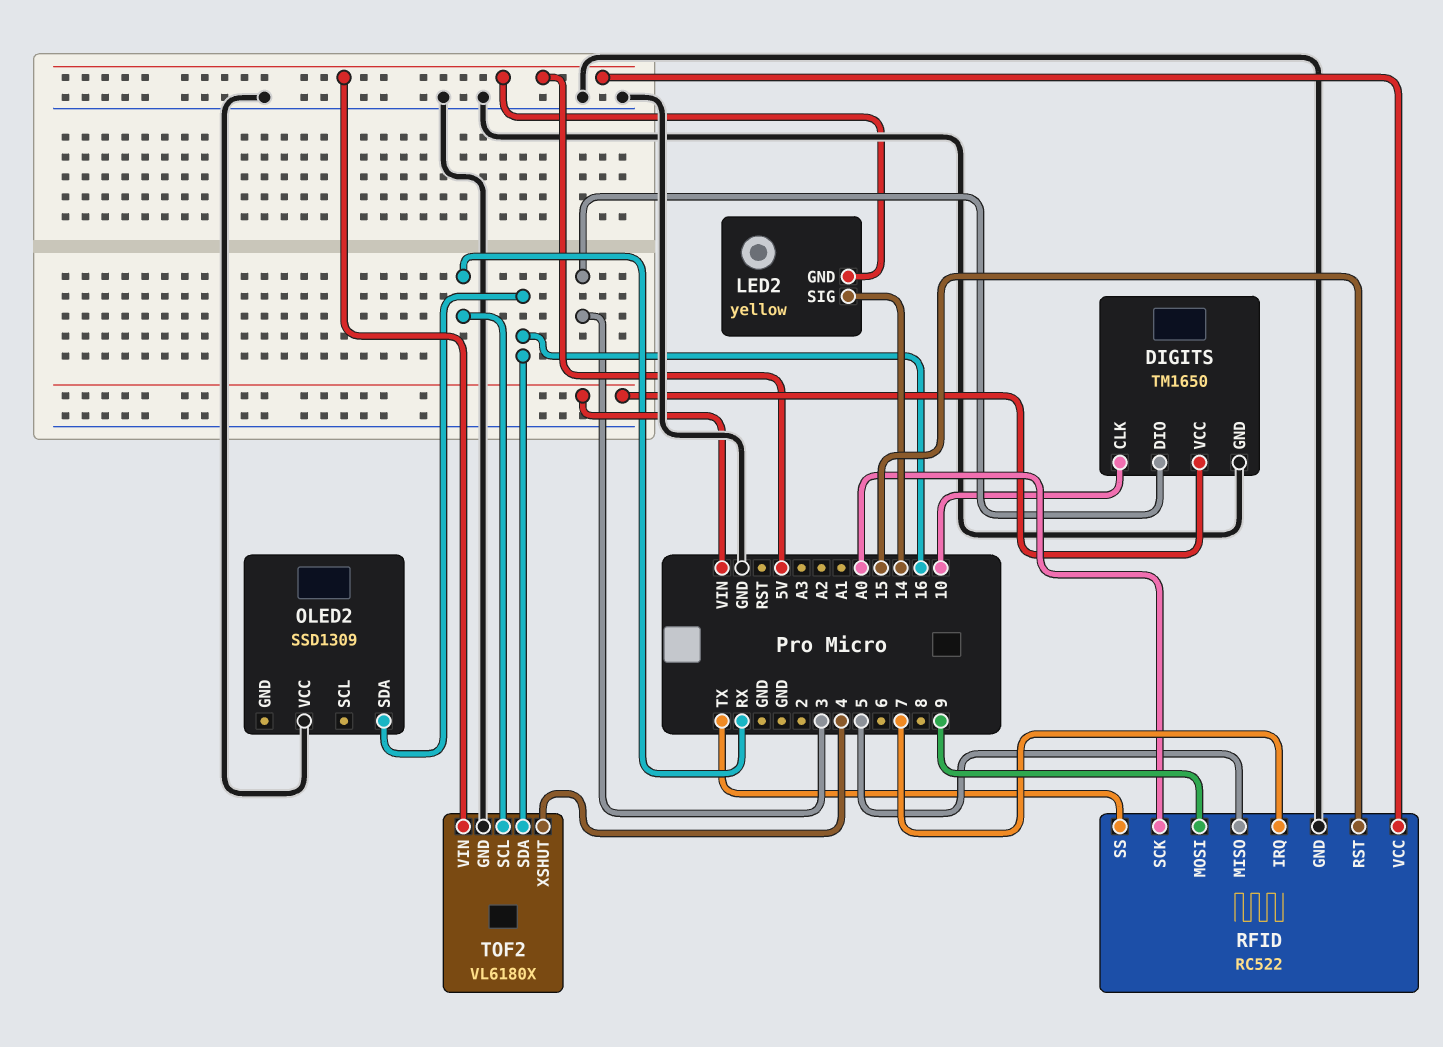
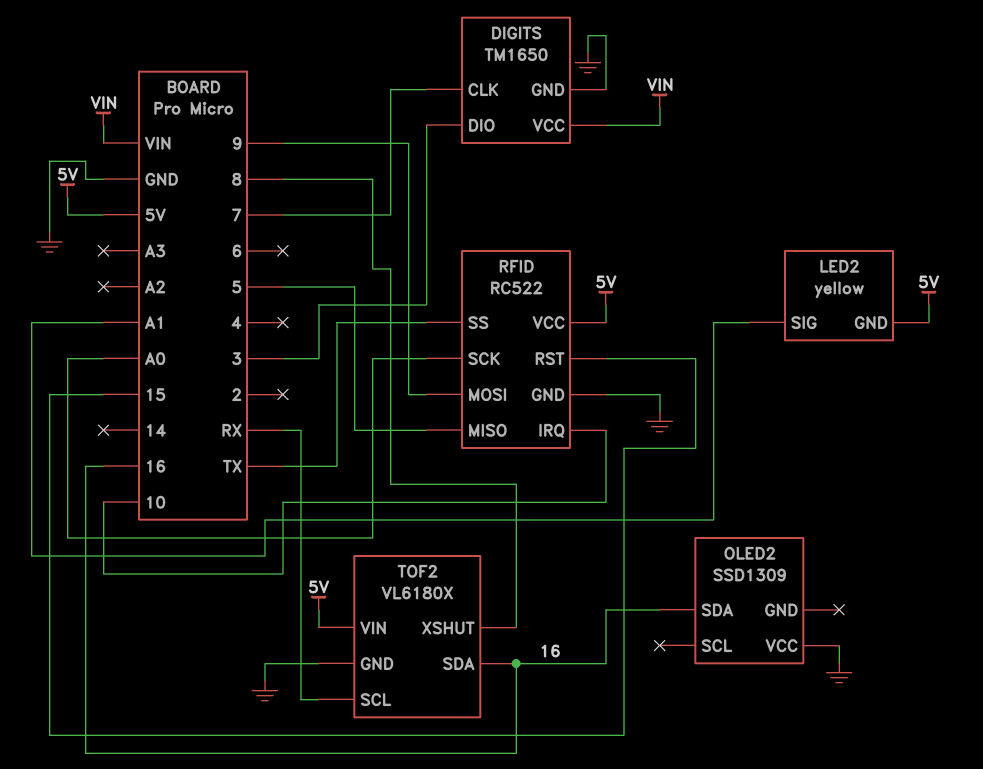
DIGITS pin CLK: 10 -> 7
LED2 pin SIG: 14 -> A1
RFID pin IRQ: 7 -> 10
TOF2 pin XSHUT: 4 -> 8

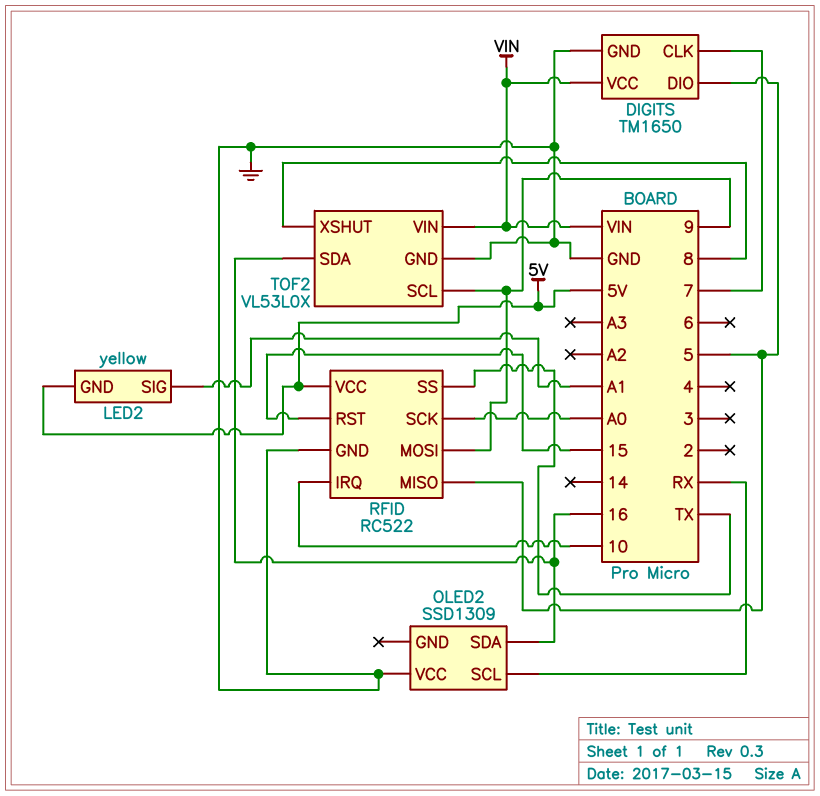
DIGITS pin DIO: 3 -> 5
OLED2 pin SCL: none -> RX
TOF2: VL6180X -> VL53L0X
TOF2 pin SCL: RX -> 9
TOF2 pin VIN: 5V -> VIN

